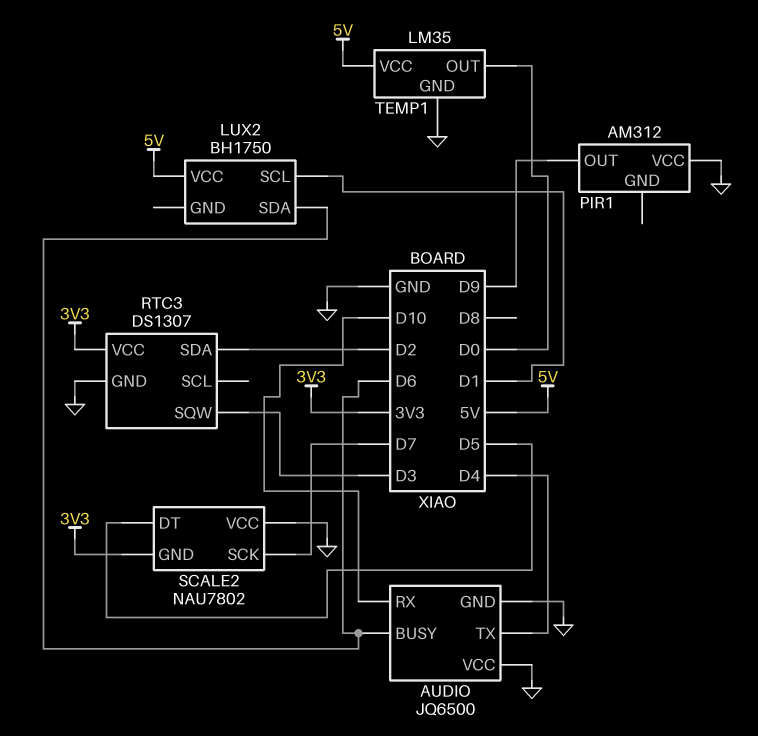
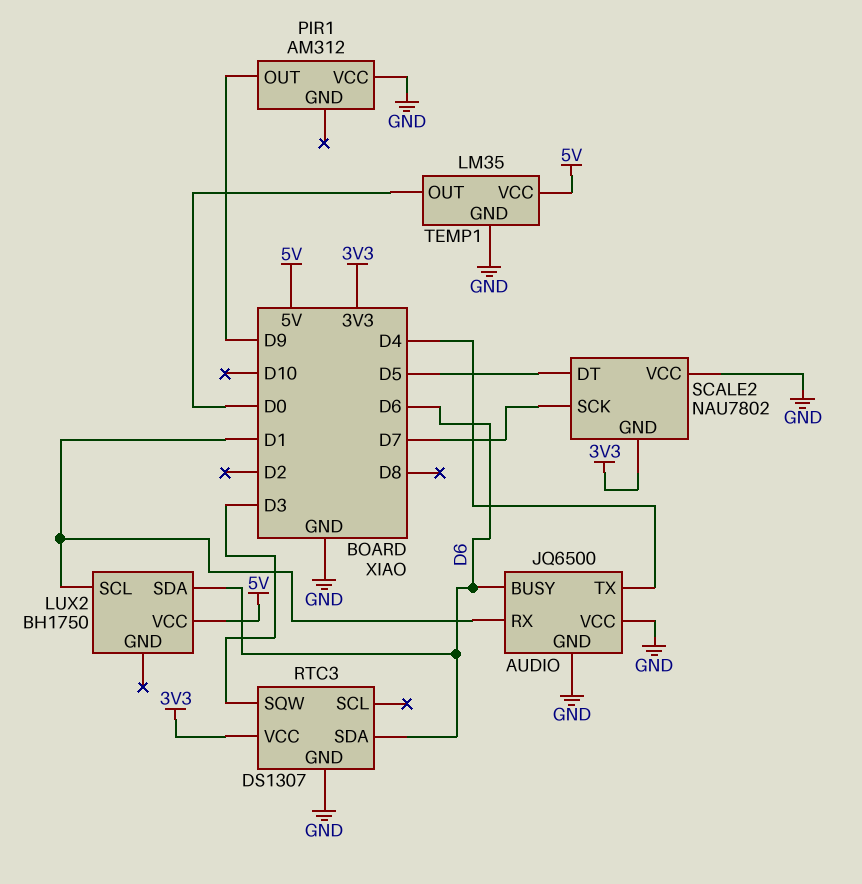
AUDIO pin RX: D10 -> D1
RTC3 pin SDA: D2 -> D6

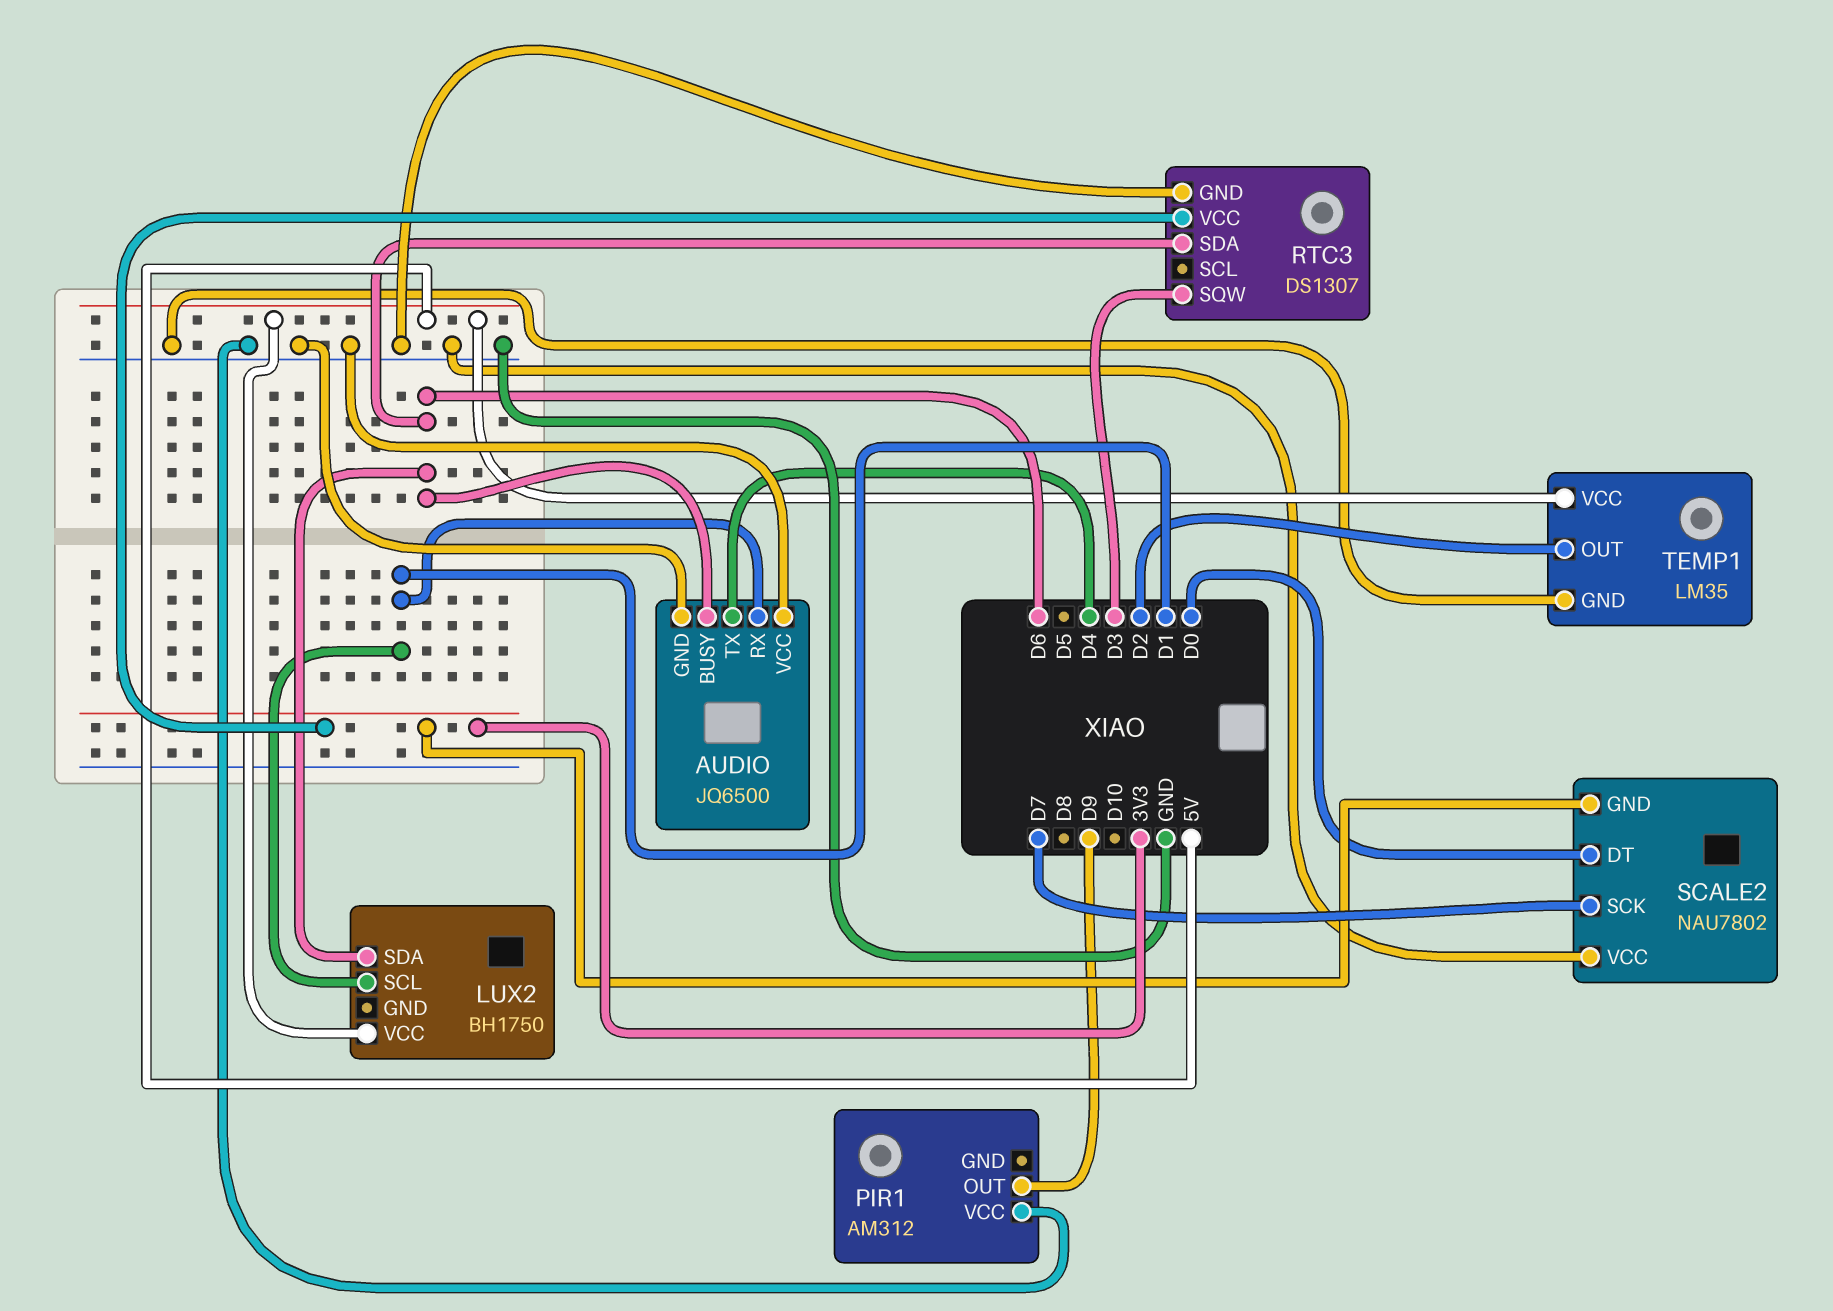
SCALE2 pin DT: D5 -> D0
TEMP1 pin OUT: D0 -> D2

